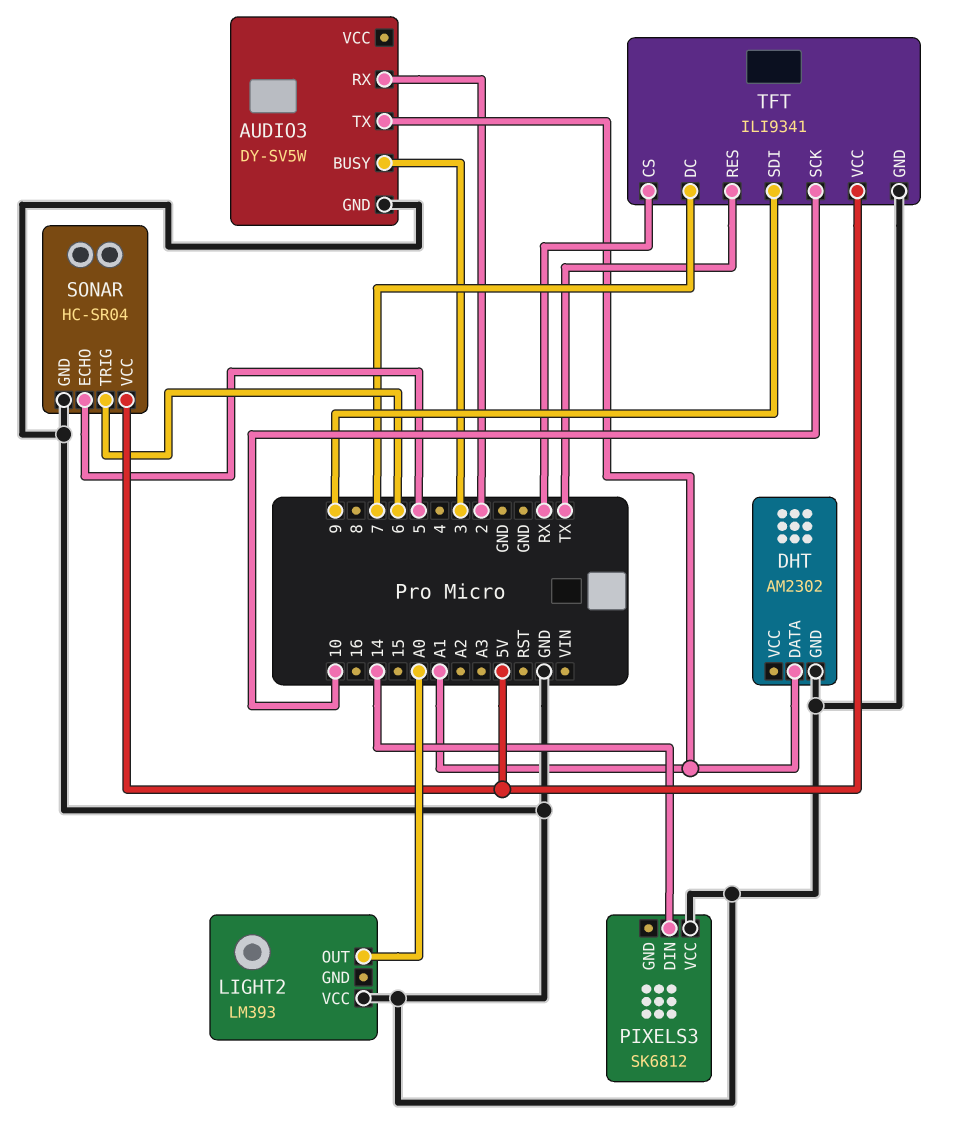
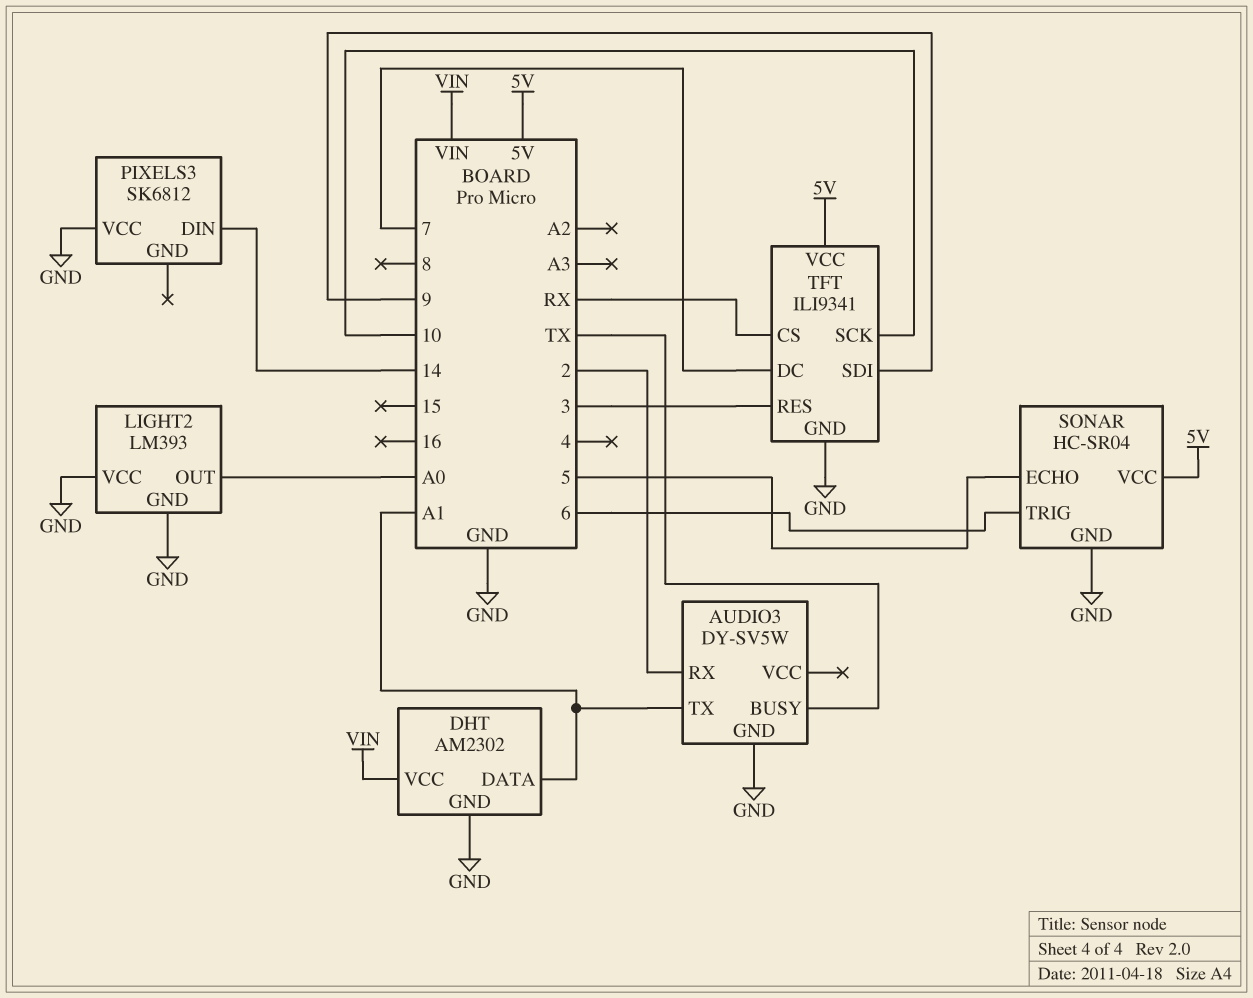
AUDIO3 pin BUSY: 3 -> TX
DHT pin VCC: none -> VIN
LIGHT2 pin GND: none -> GND
TFT pin RES: TX -> 3

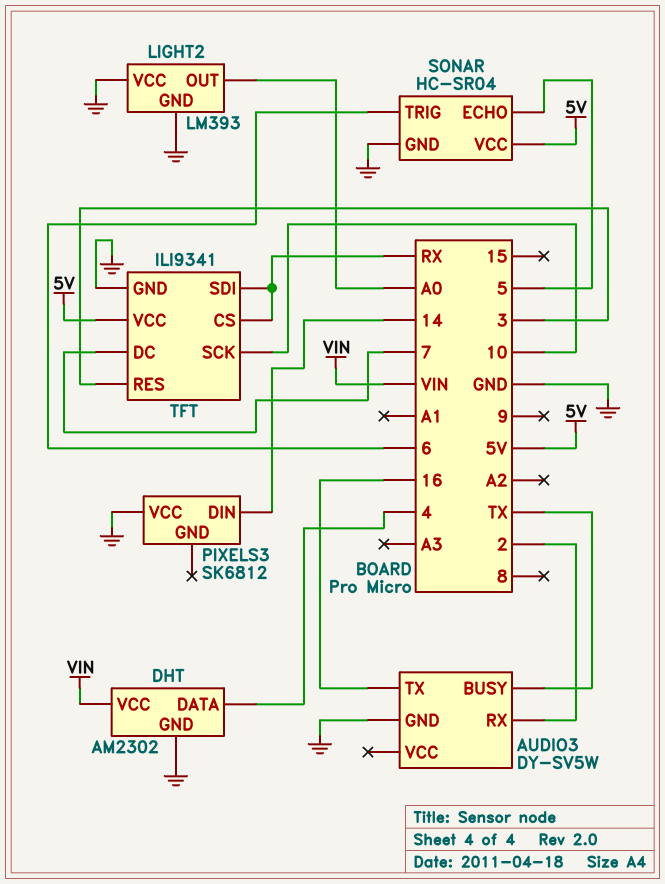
AUDIO3 pin TX: A1 -> 16
DHT pin DATA: A1 -> 4
TFT pin SDI: 9 -> RX

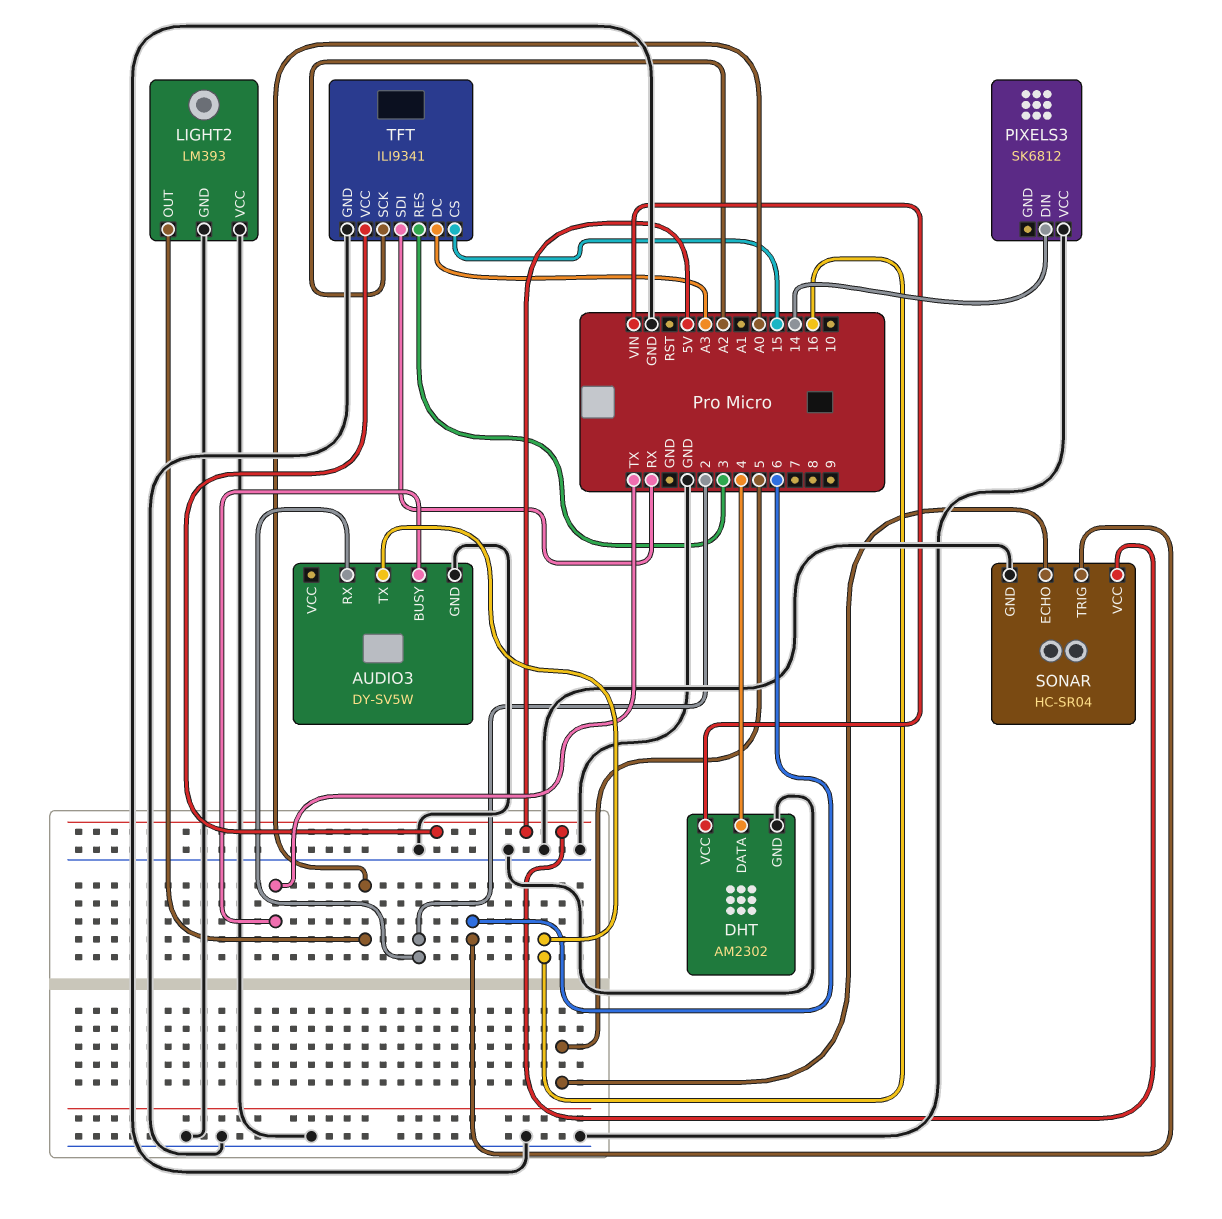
TFT pin CS: RX -> 15
TFT pin DC: 7 -> A3
TFT pin SCK: 10 -> A2

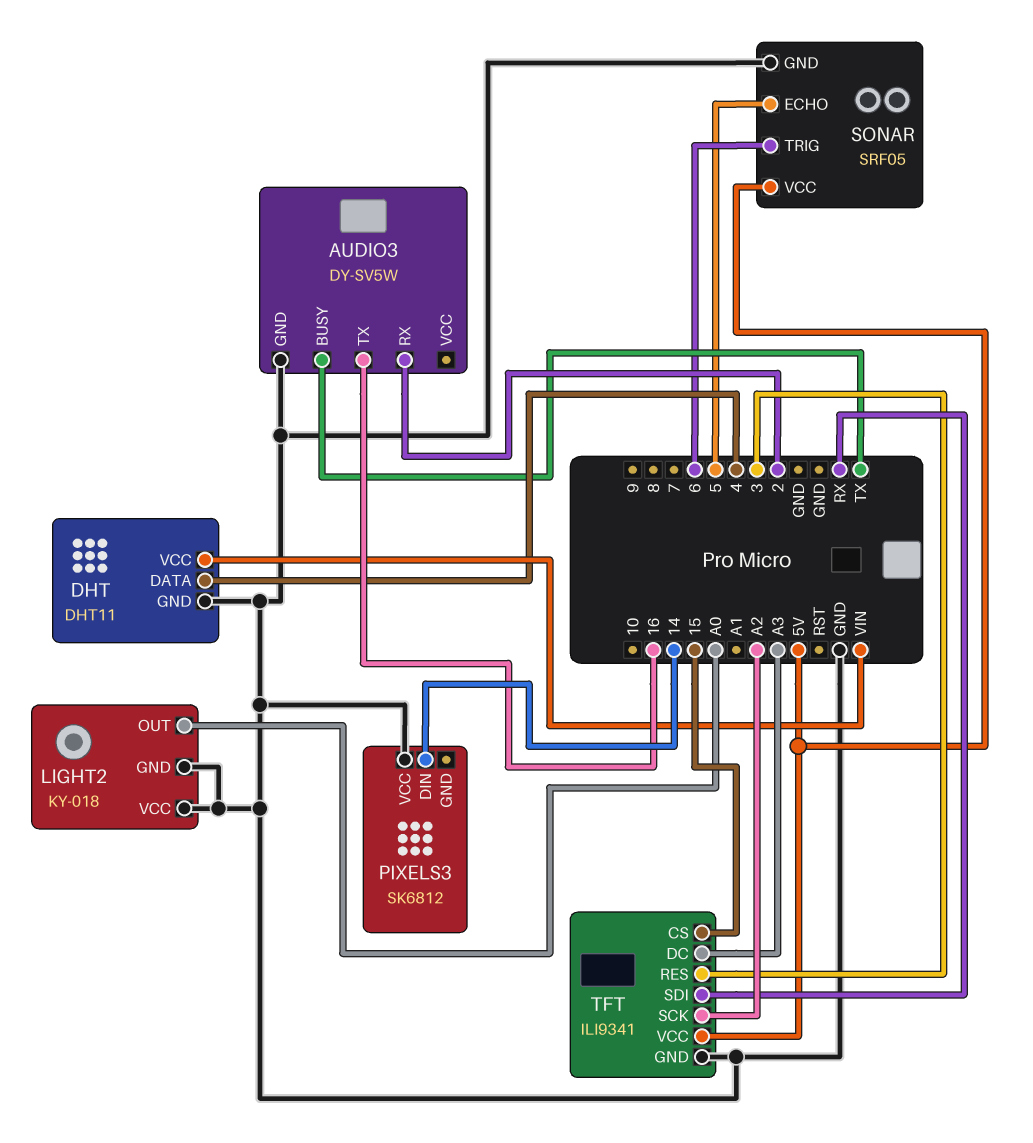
DHT: AM2302 -> DHT11
LIGHT2: LM393 -> KY-018
SONAR: HC-SR04 -> SRF05

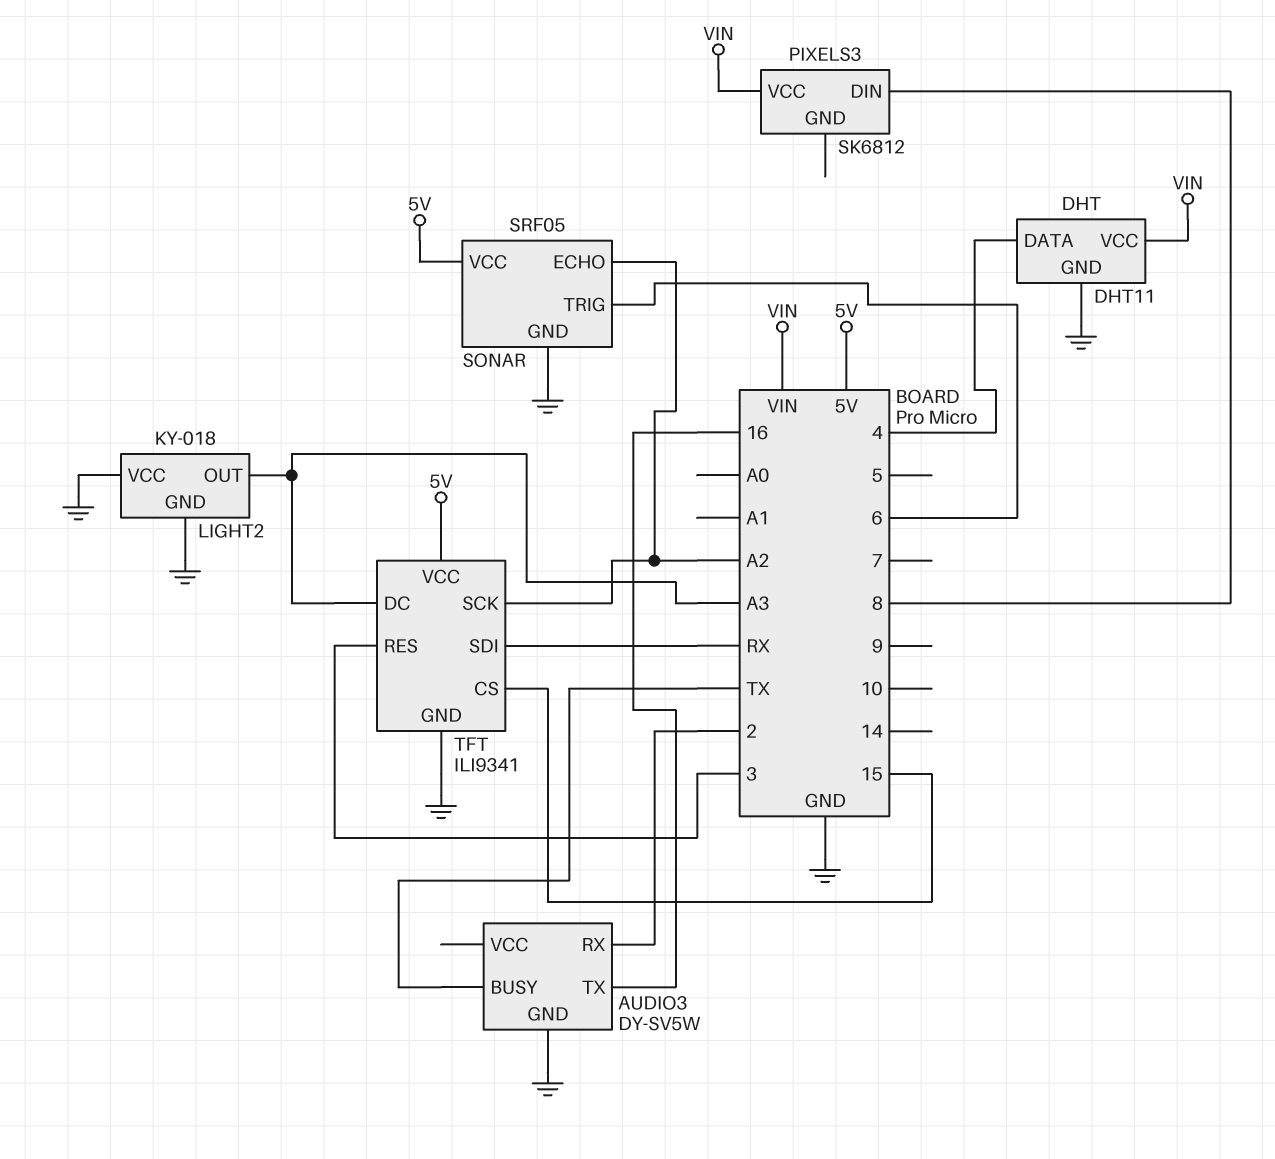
LIGHT2 pin OUT: A0 -> A3
PIXELS3 pin DIN: 14 -> 8
PIXELS3 pin VCC: GND -> VIN
SONAR pin ECHO: 5 -> A2

